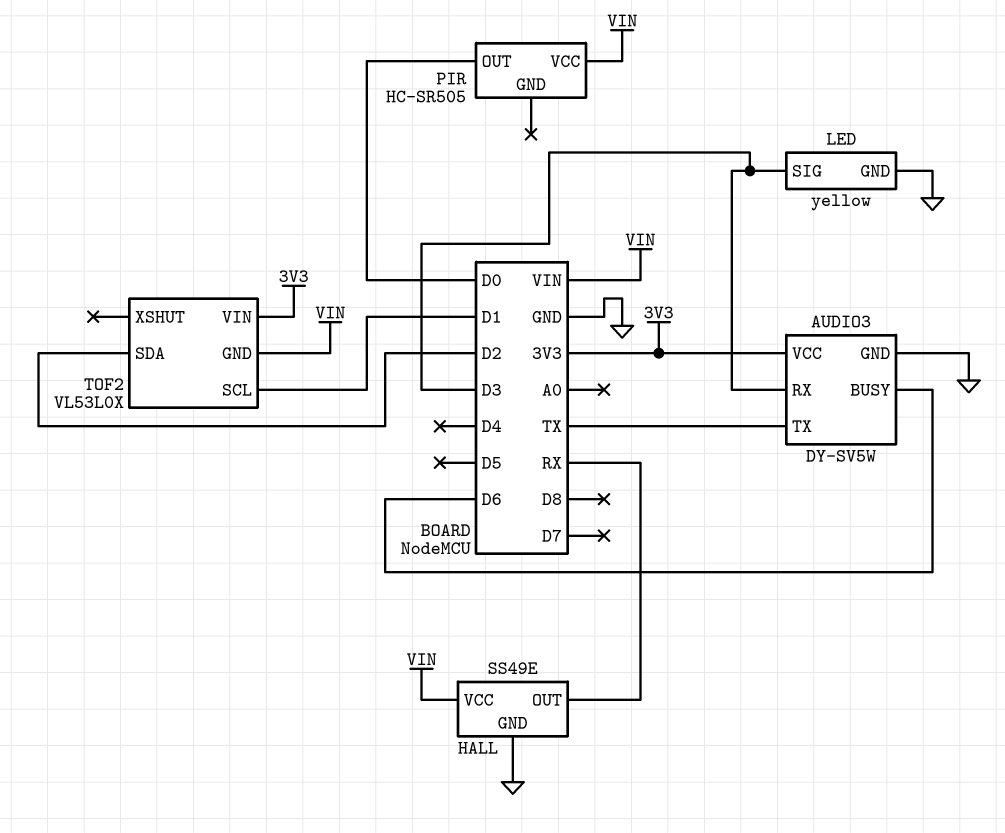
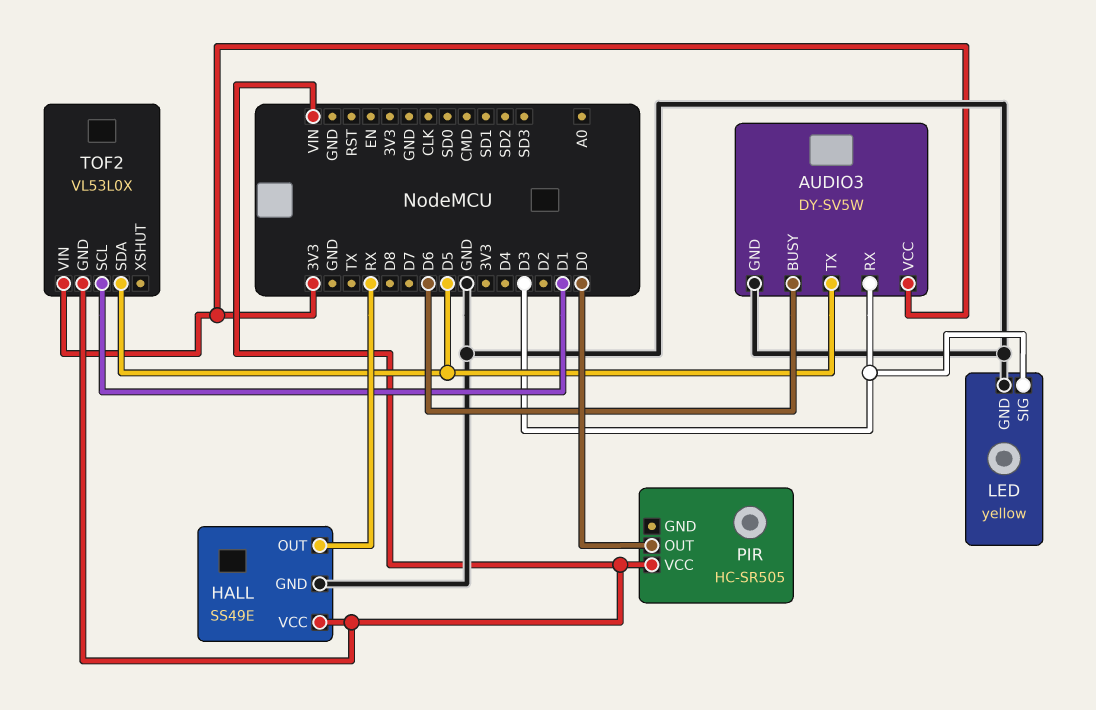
AUDIO3 pin TX: TX -> D5
TOF2 pin SDA: D2 -> D5

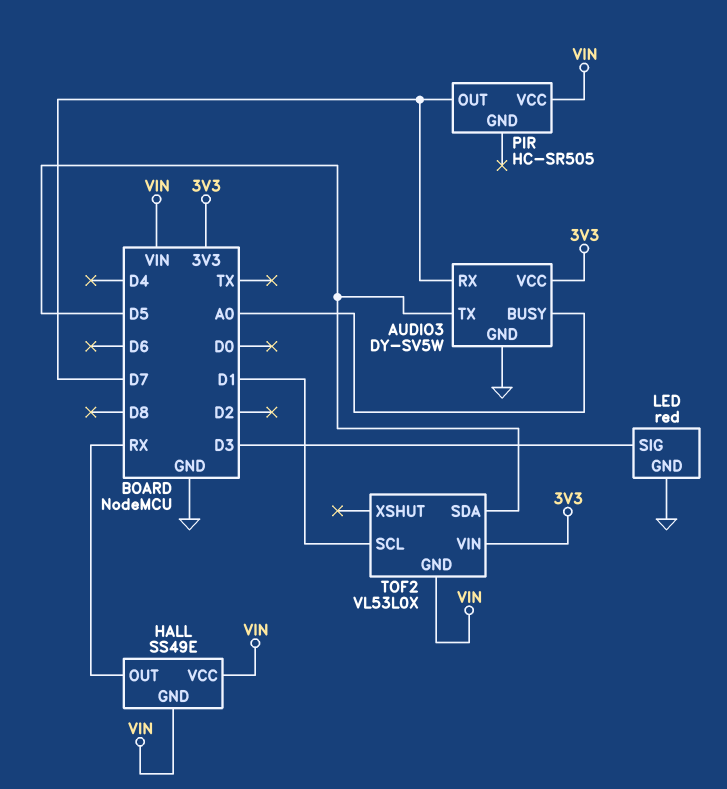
AUDIO3 pin BUSY: D6 -> A0
AUDIO3 pin RX: D3 -> D7
HALL pin GND: GND -> VIN
LED: yellow -> red
PIR pin OUT: D0 -> D7

